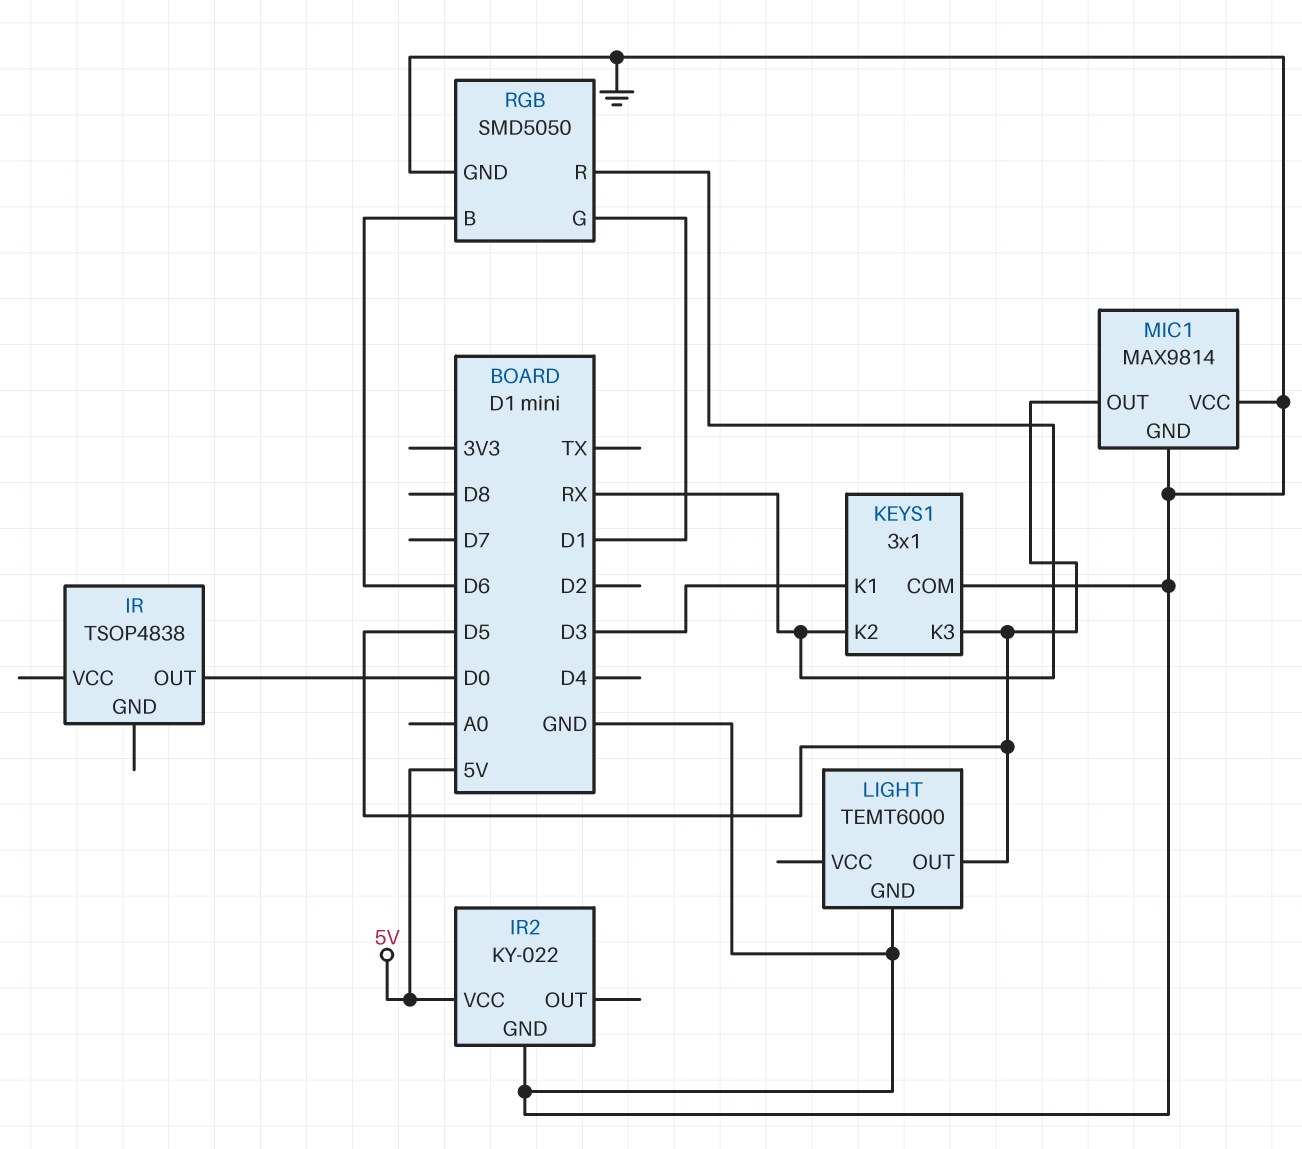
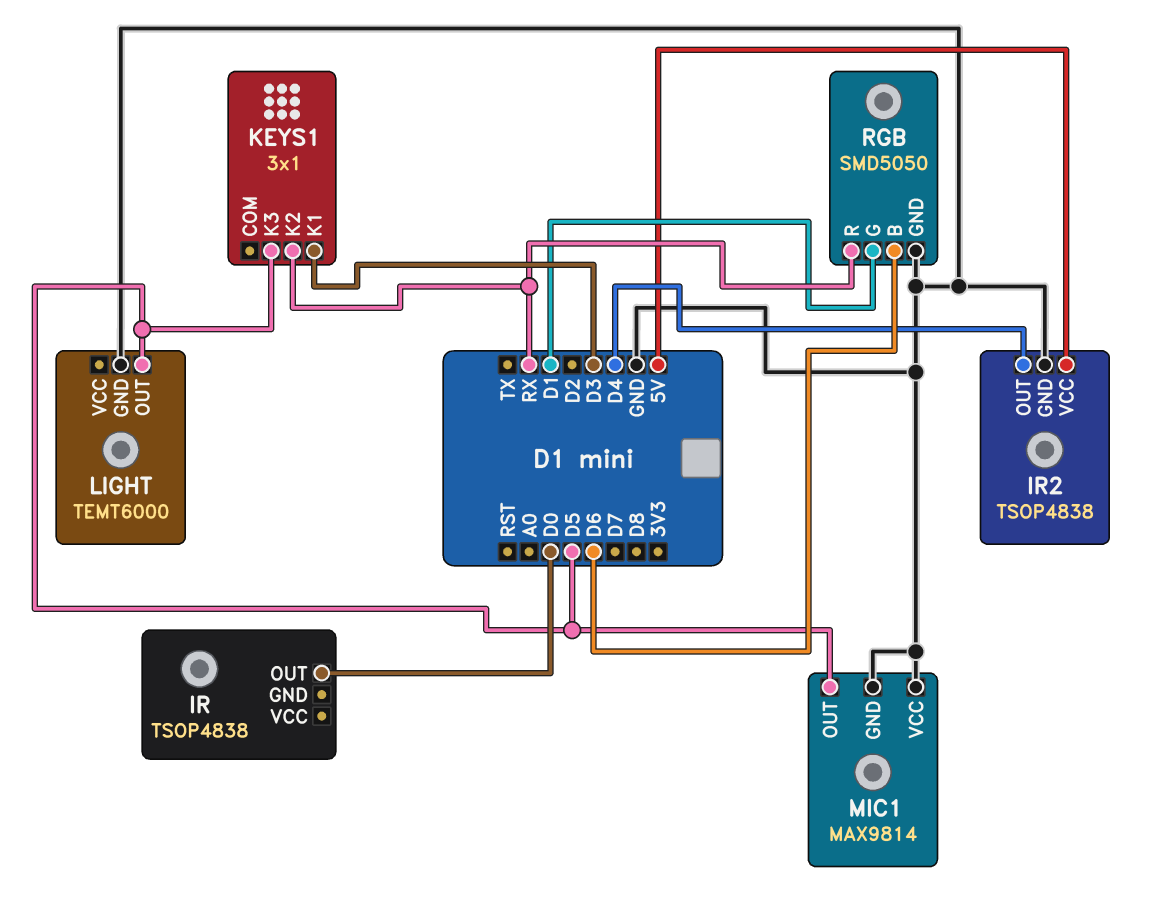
IR2: KY-022 -> TSOP4838
IR2 pin OUT: none -> D4
KEYS1 pin COM: GND -> none

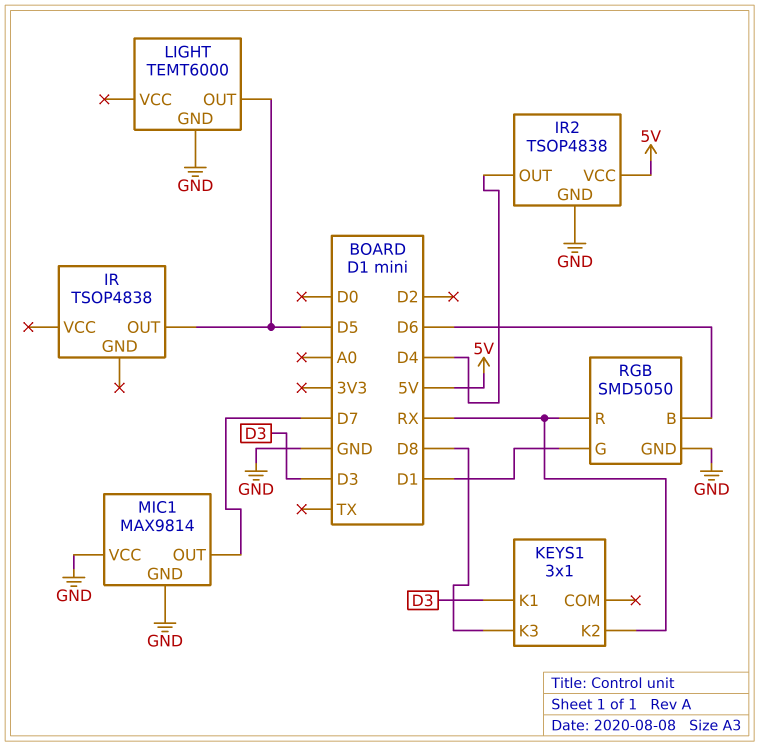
IR pin OUT: D0 -> D5
KEYS1 pin K3: D5 -> D8
MIC1 pin OUT: D5 -> D7

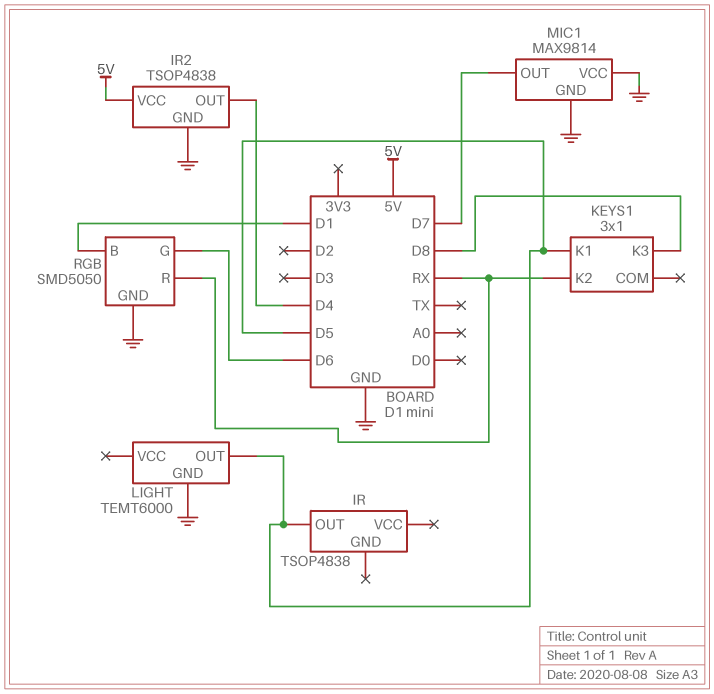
KEYS1 pin K1: D3 -> D5
RGB pin B: D6 -> D1
RGB pin G: D1 -> D6

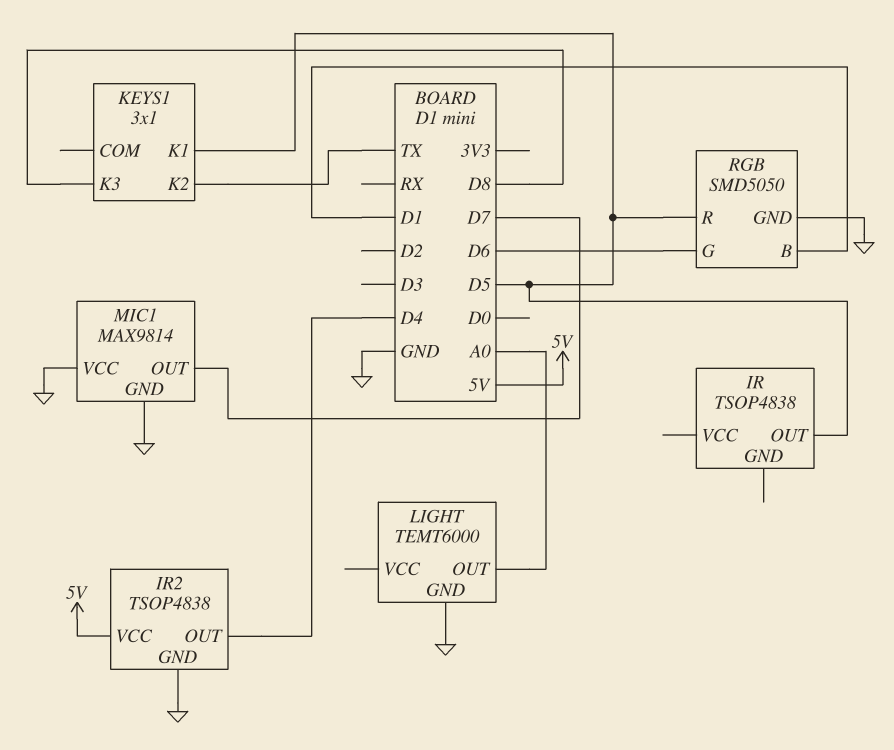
KEYS1 pin K2: RX -> TX
LIGHT pin OUT: D5 -> A0
RGB pin R: RX -> D5

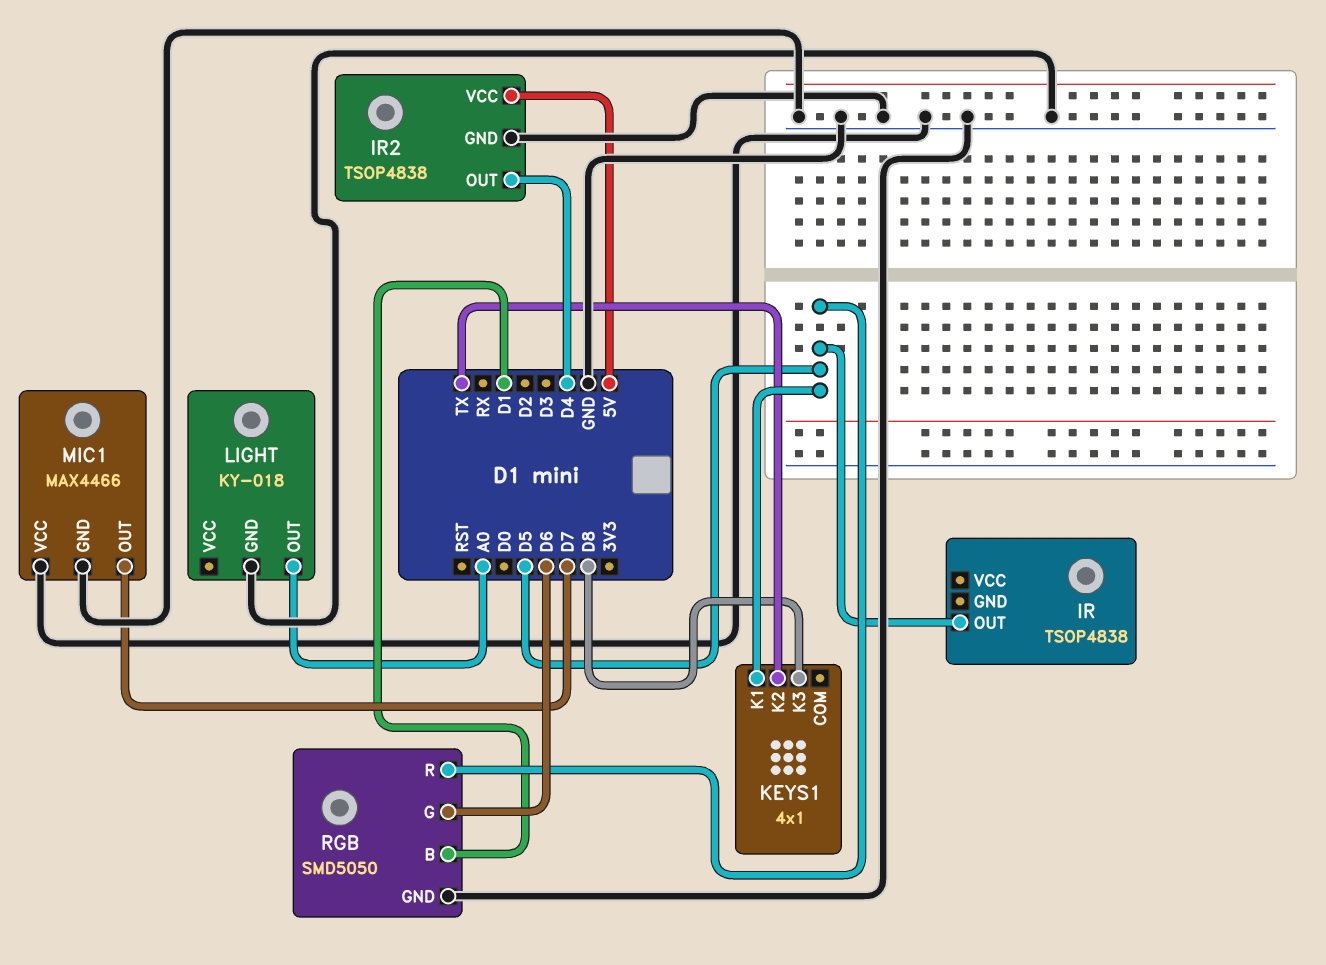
KEYS1: 3x1 -> 4x1
LIGHT: TEMT6000 -> KY-018
MIC1: MAX9814 -> MAX4466

